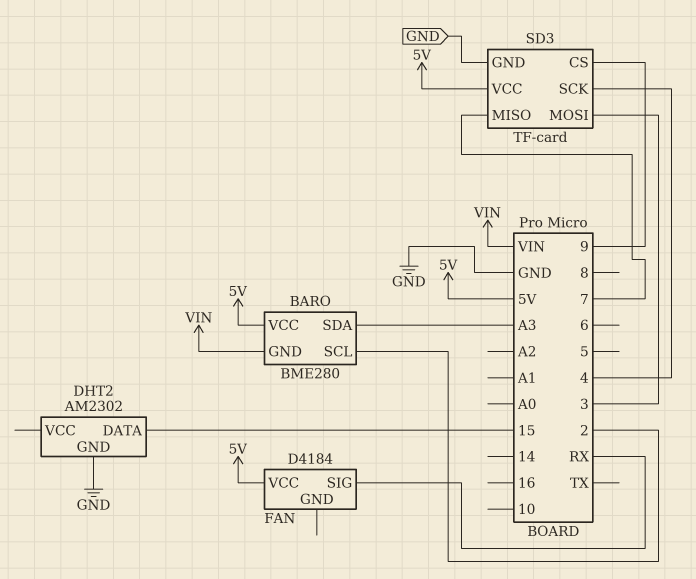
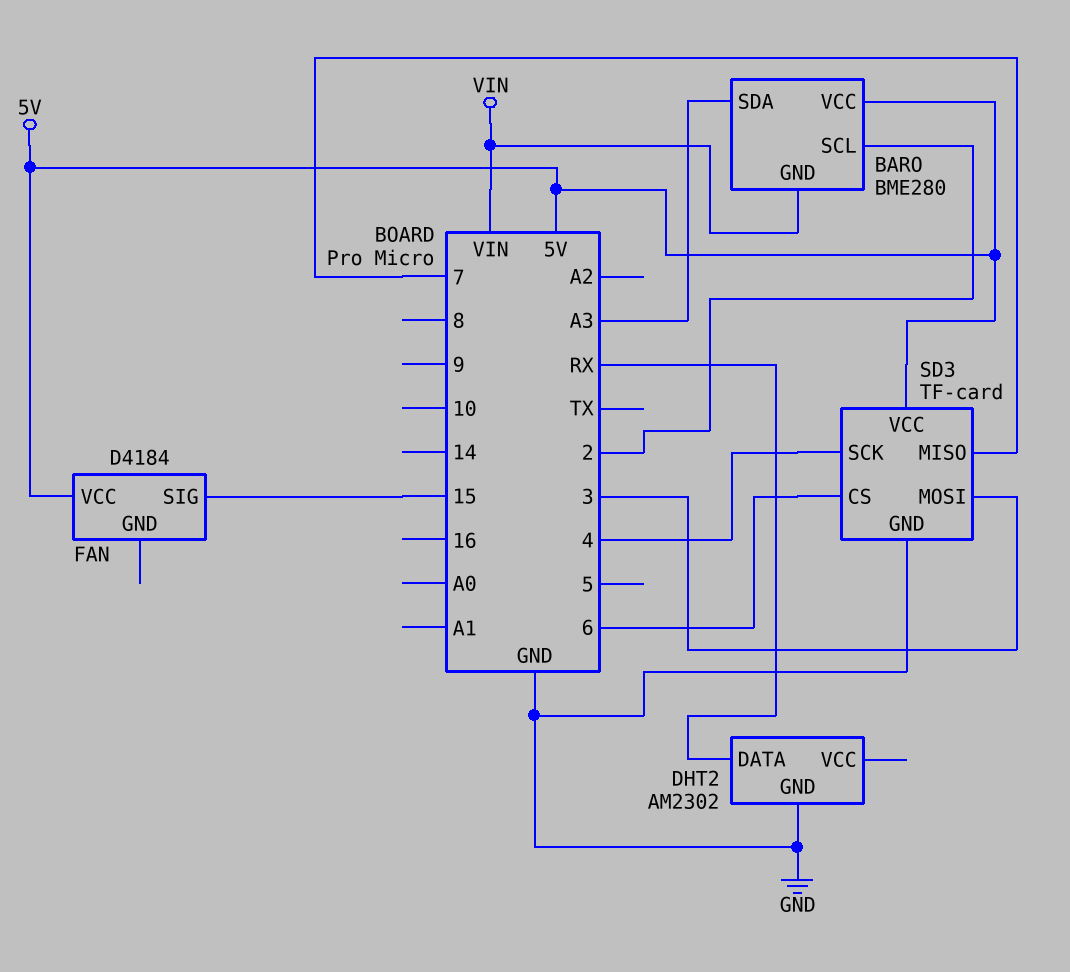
DHT2 pin DATA: 15 -> RX
FAN pin SIG: RX -> 15
SD3 pin CS: 9 -> 6

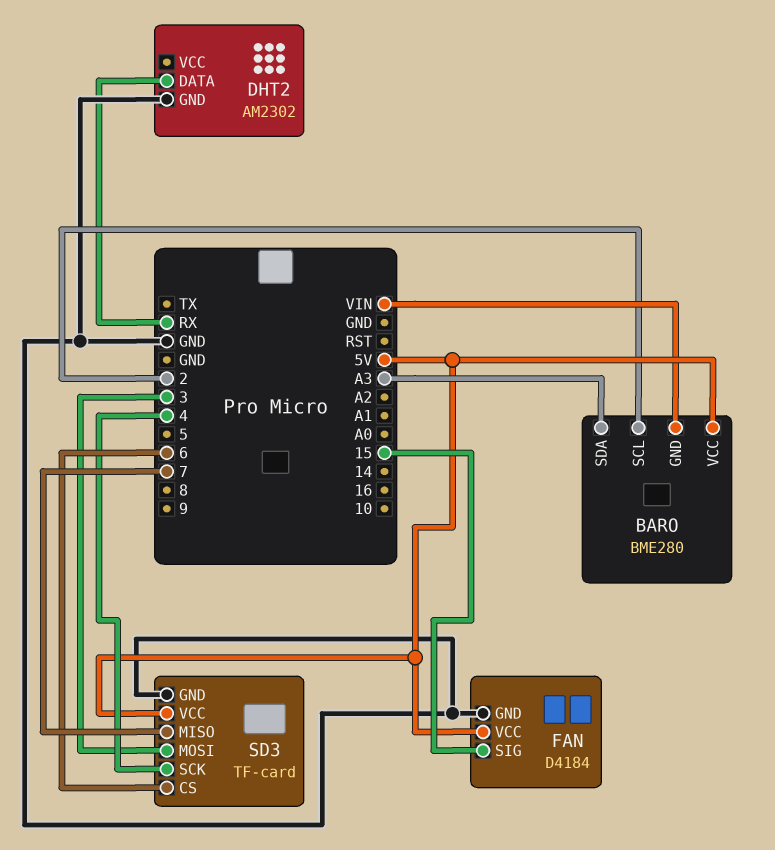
FAN pin GND: none -> GND

